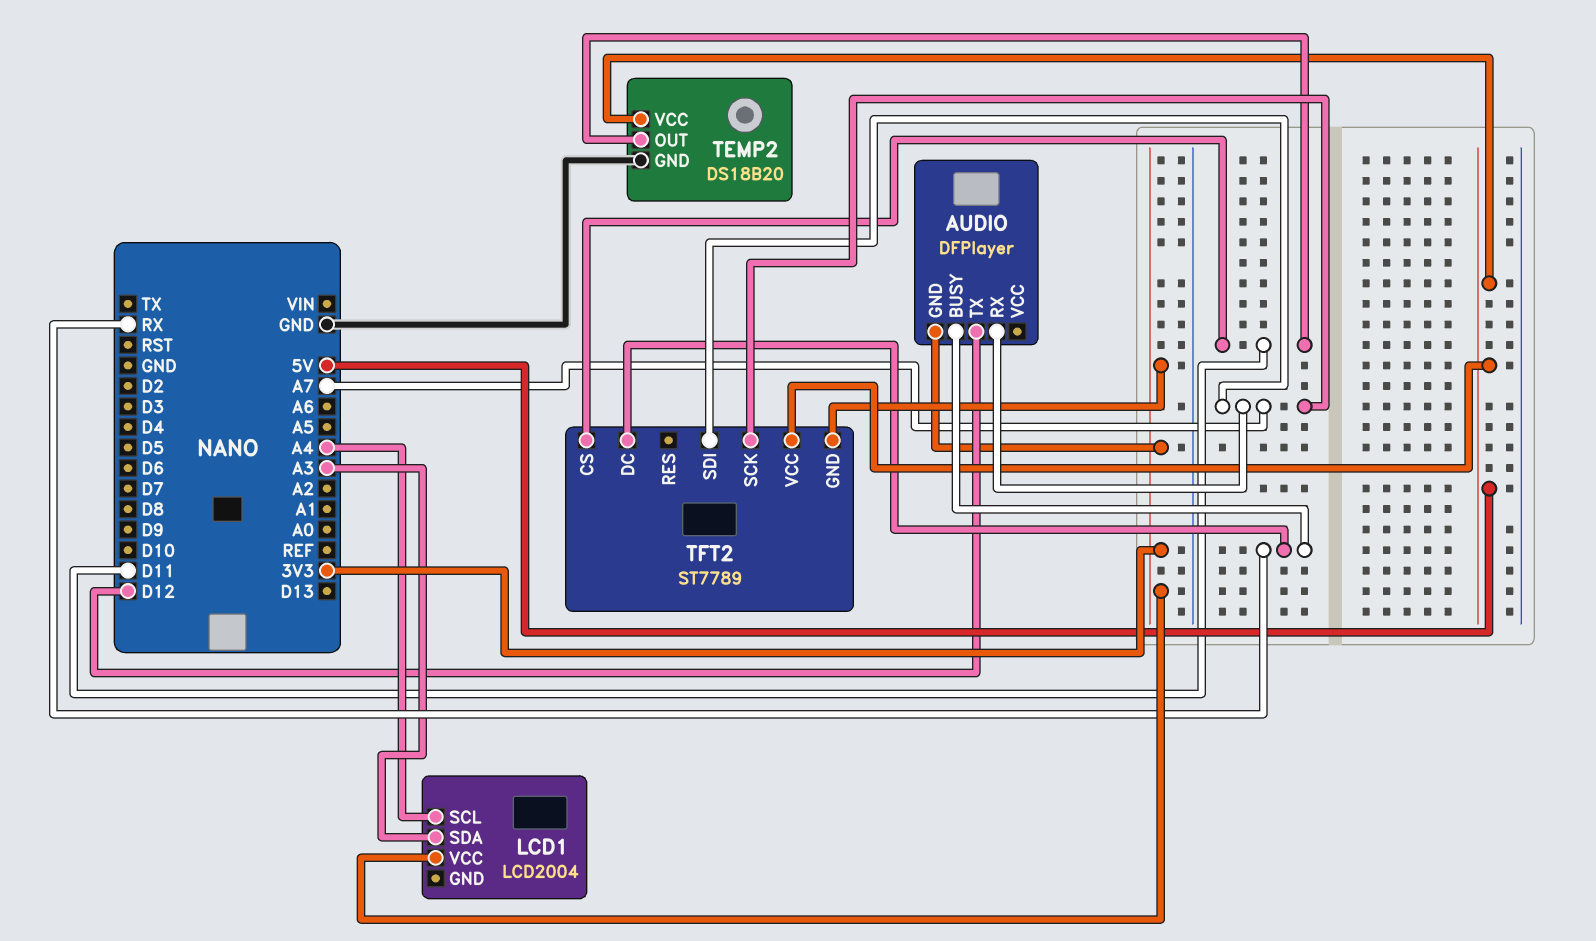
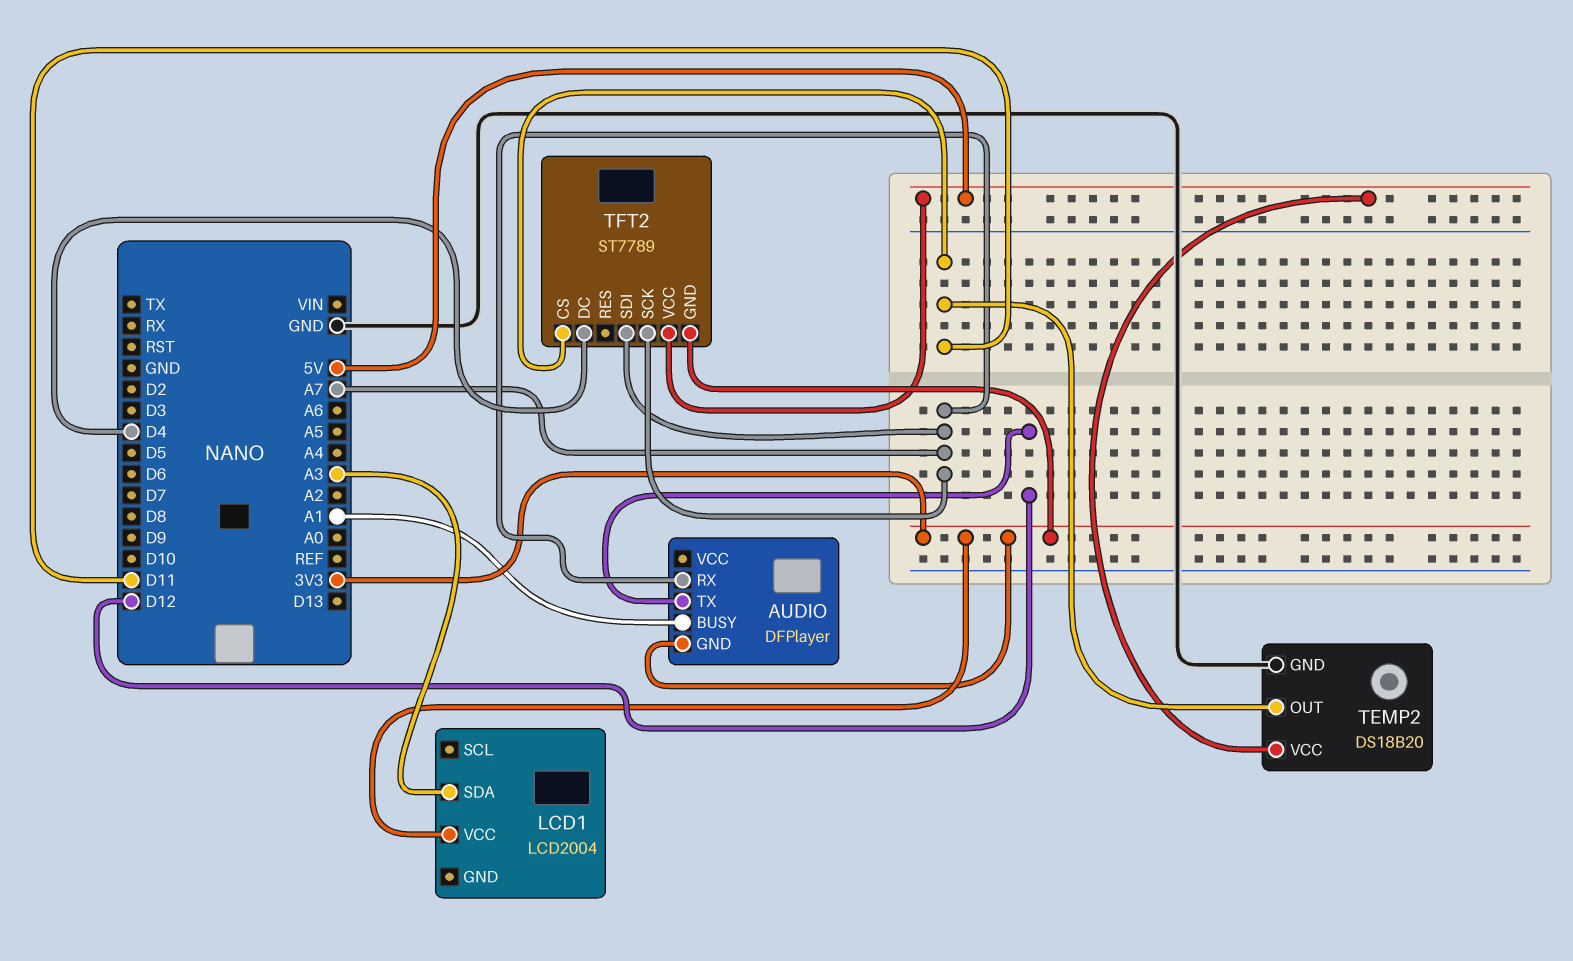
AUDIO pin BUSY: RX -> A1
LCD1 pin SCL: A4 -> none
TFT2 pin DC: RX -> D4

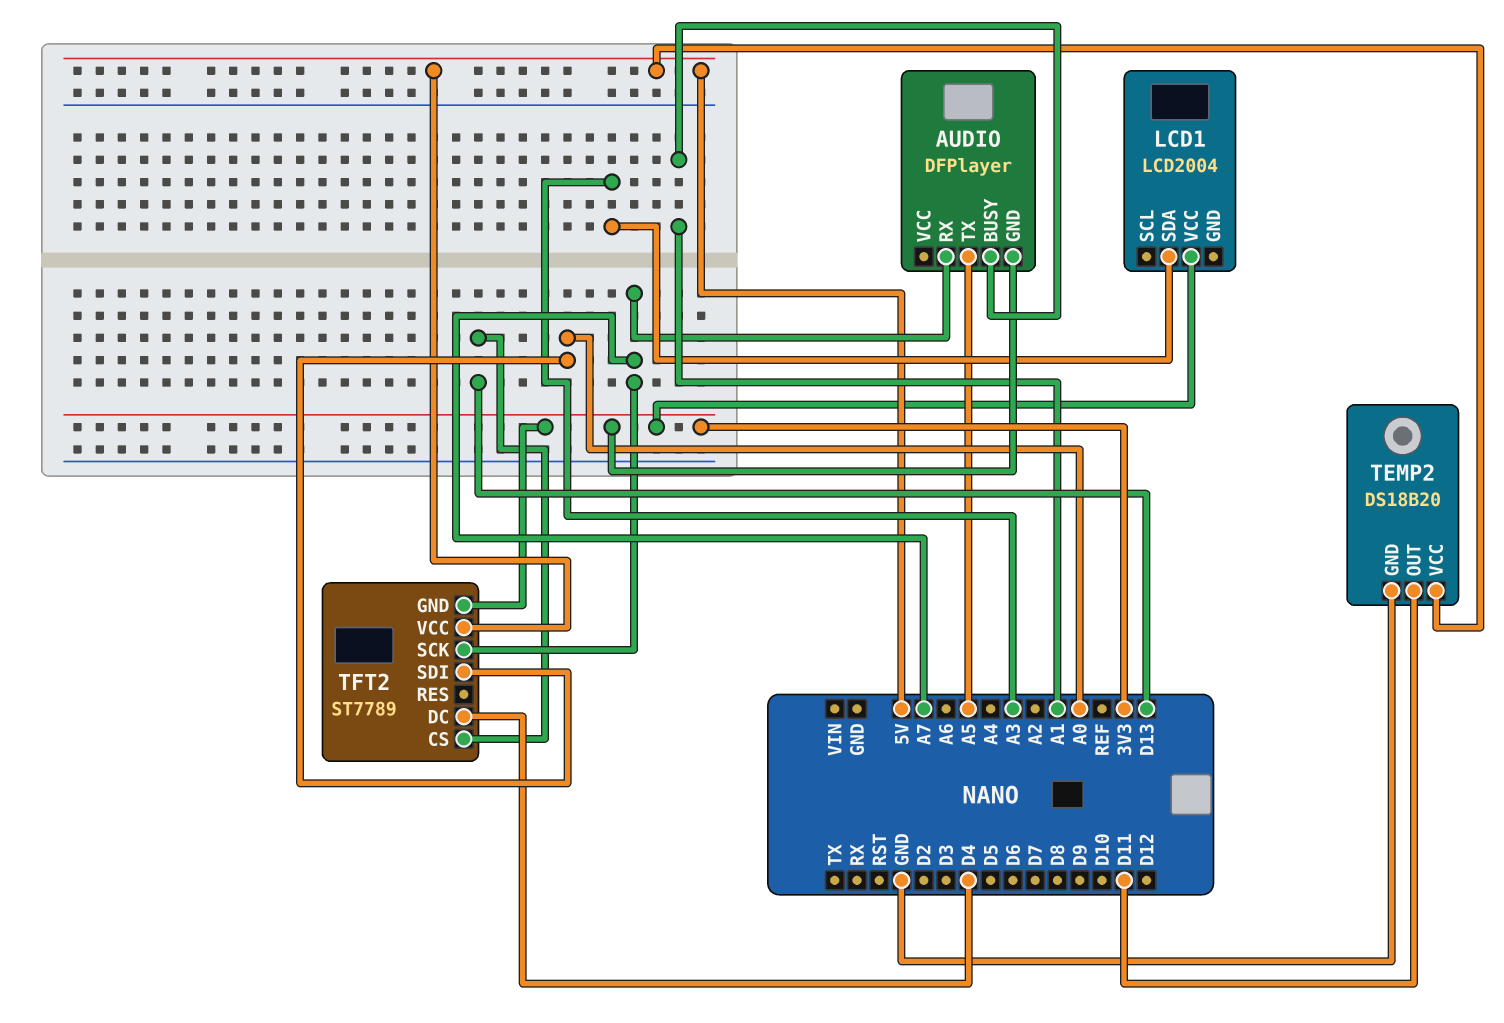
AUDIO pin TX: D12 -> A5
TFT2 pin CS: D11 -> D13
TFT2 pin SDI: A7 -> A0

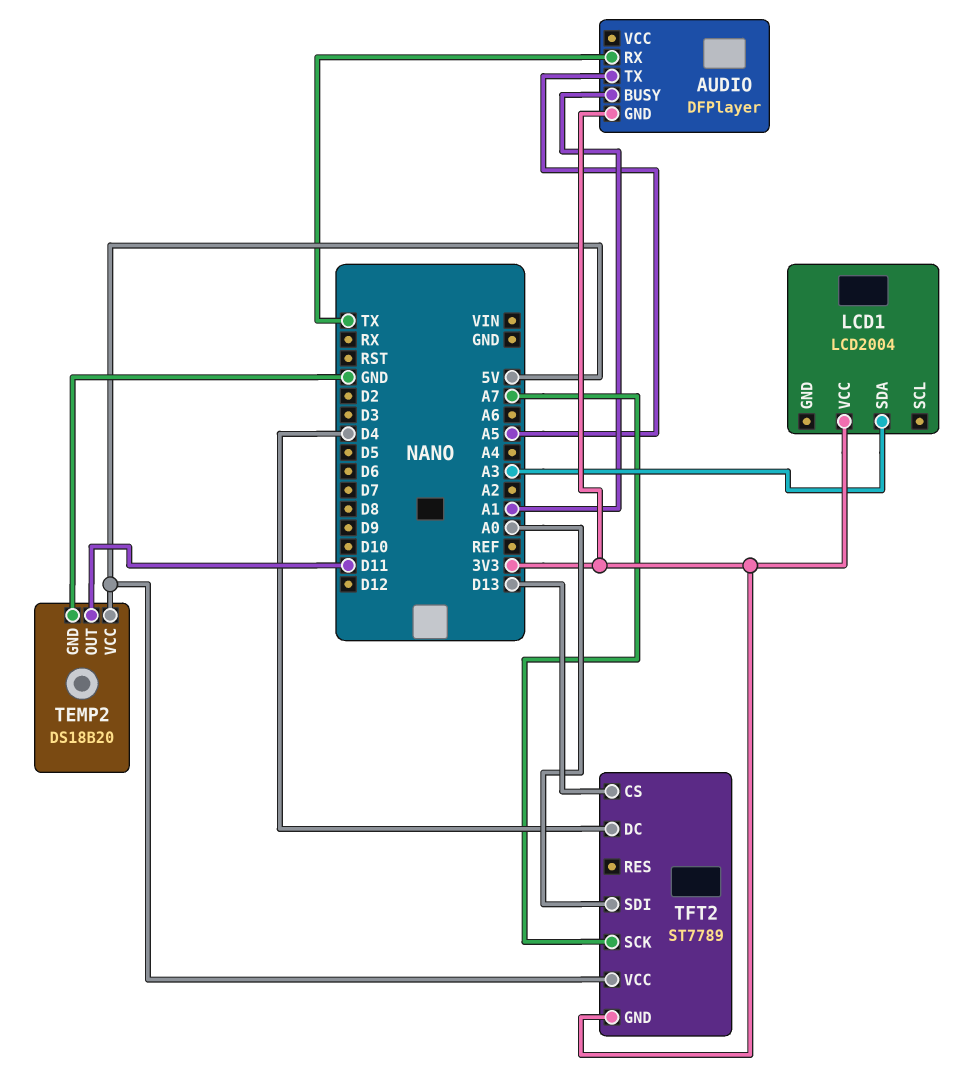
AUDIO pin RX: A7 -> TX

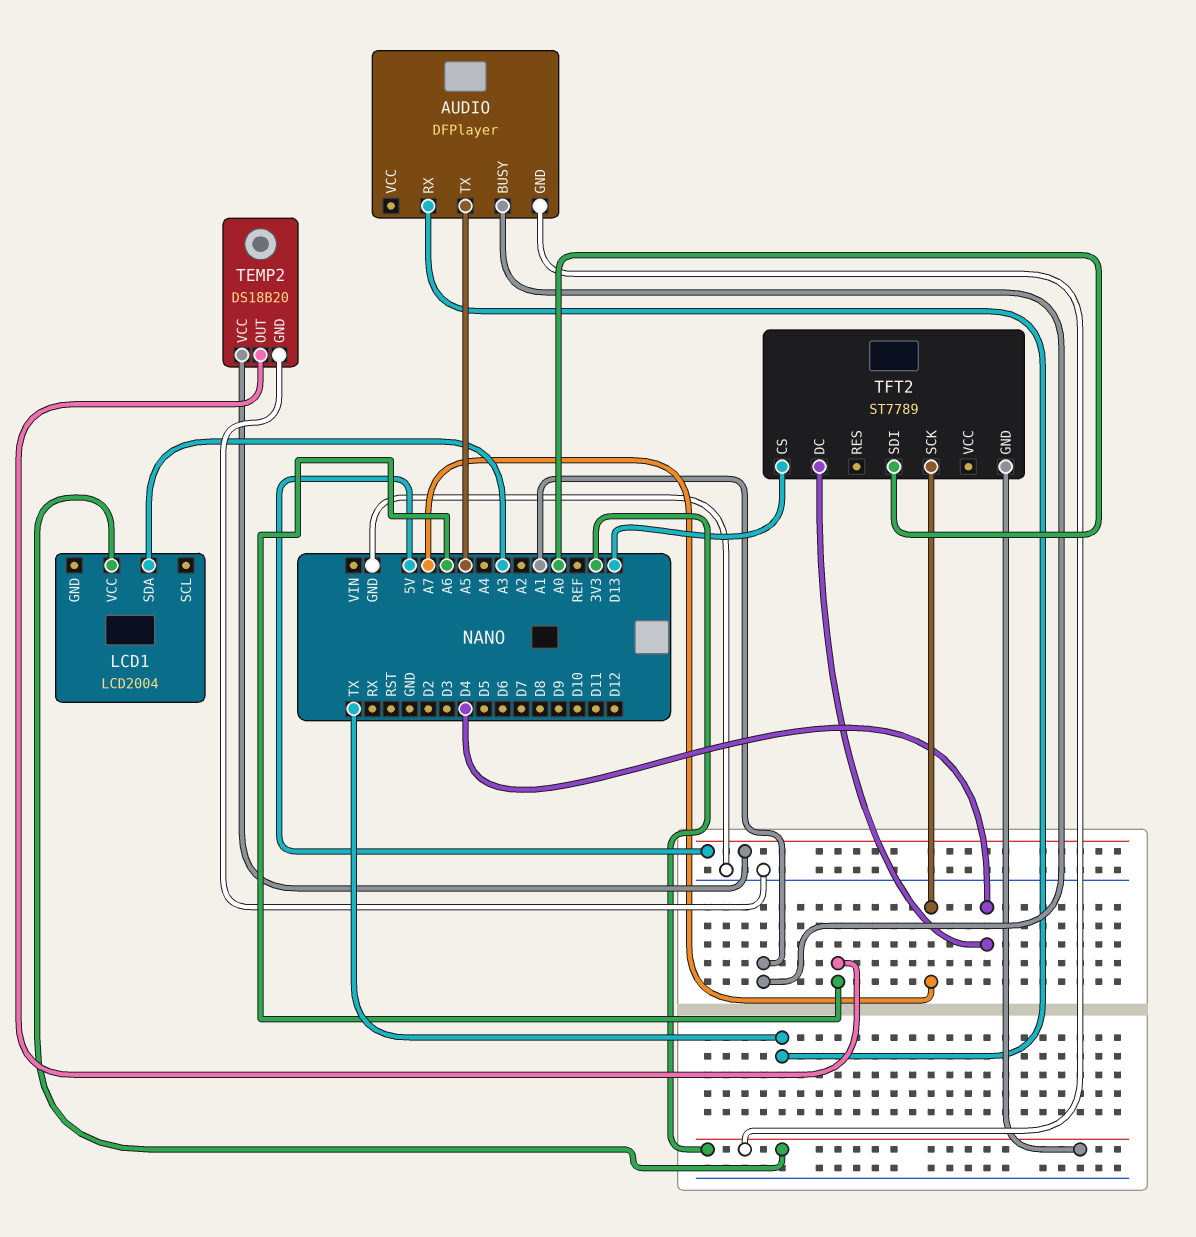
TEMP2 pin OUT: D11 -> A6
TFT2 pin VCC: 5V -> none

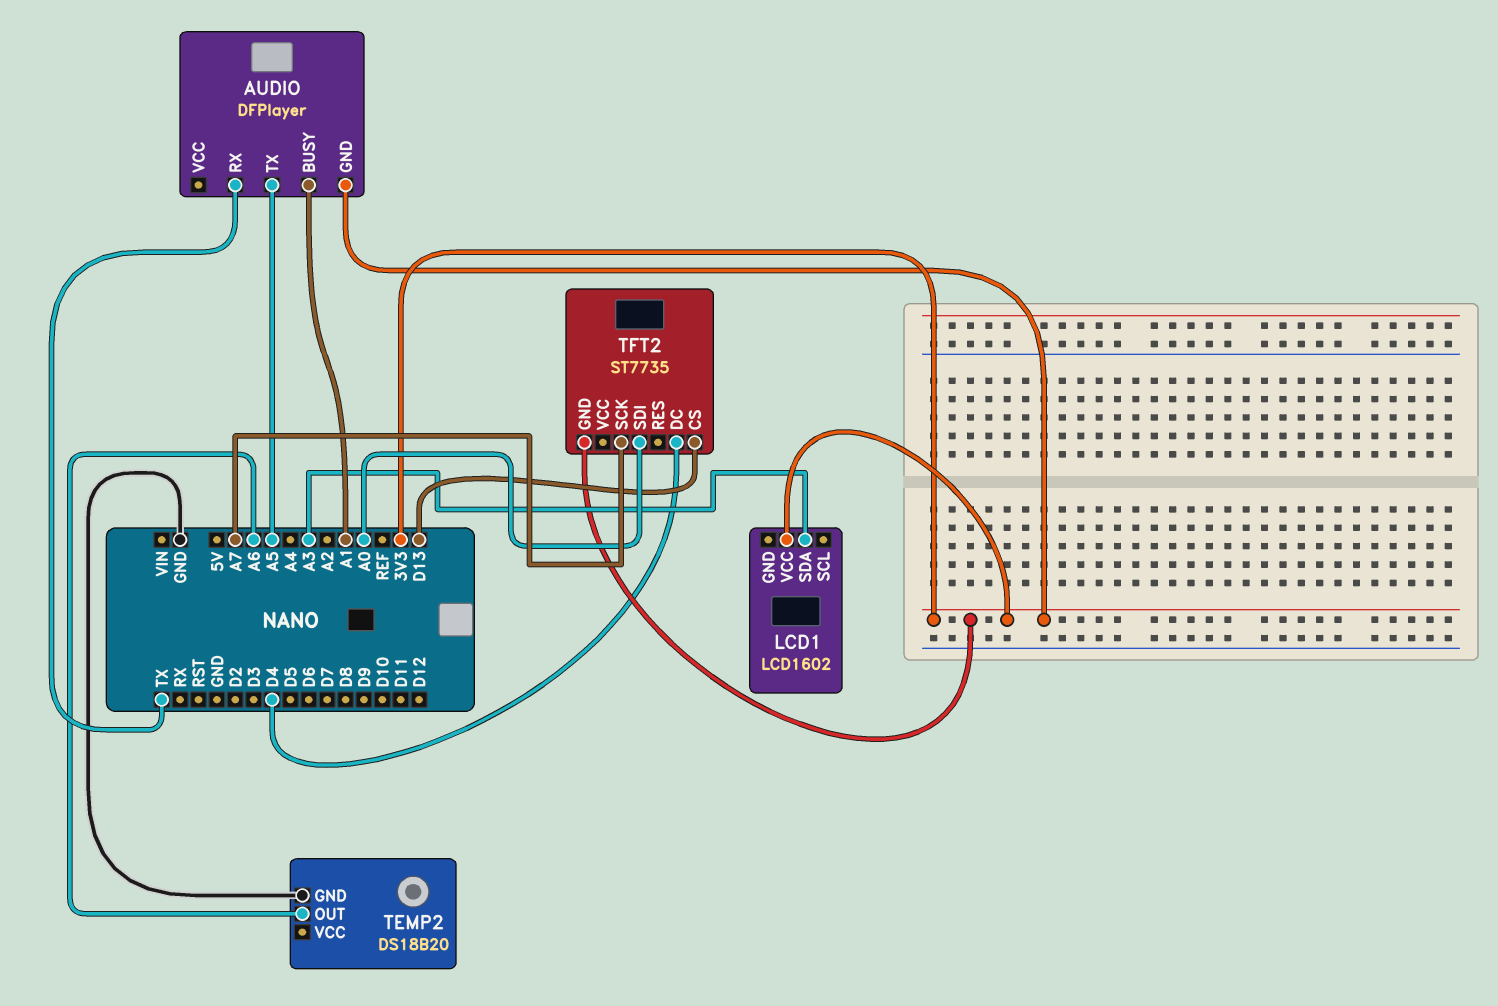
LCD1: LCD2004 -> LCD1602
TEMP2 pin VCC: 5V -> none
TFT2: ST7789 -> ST7735

